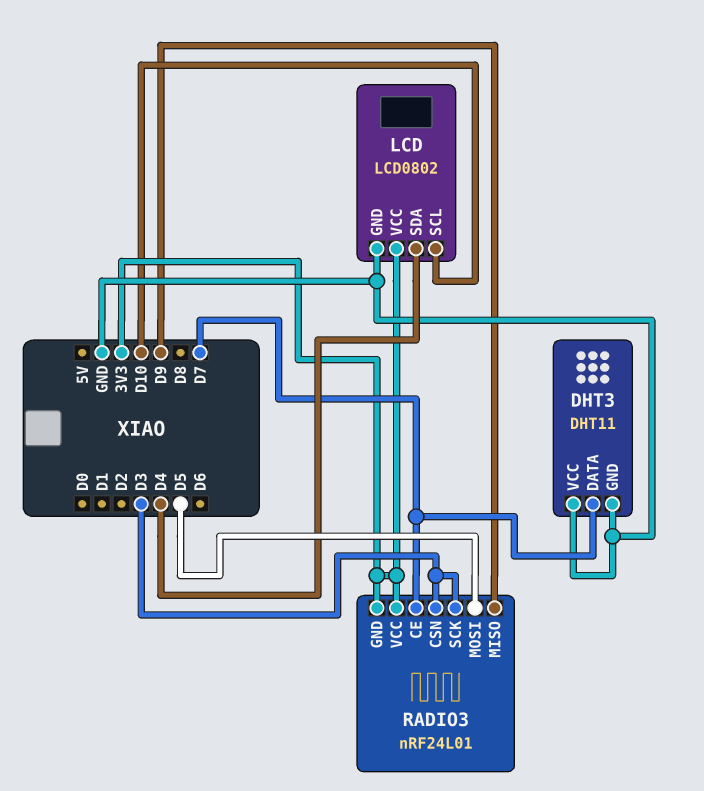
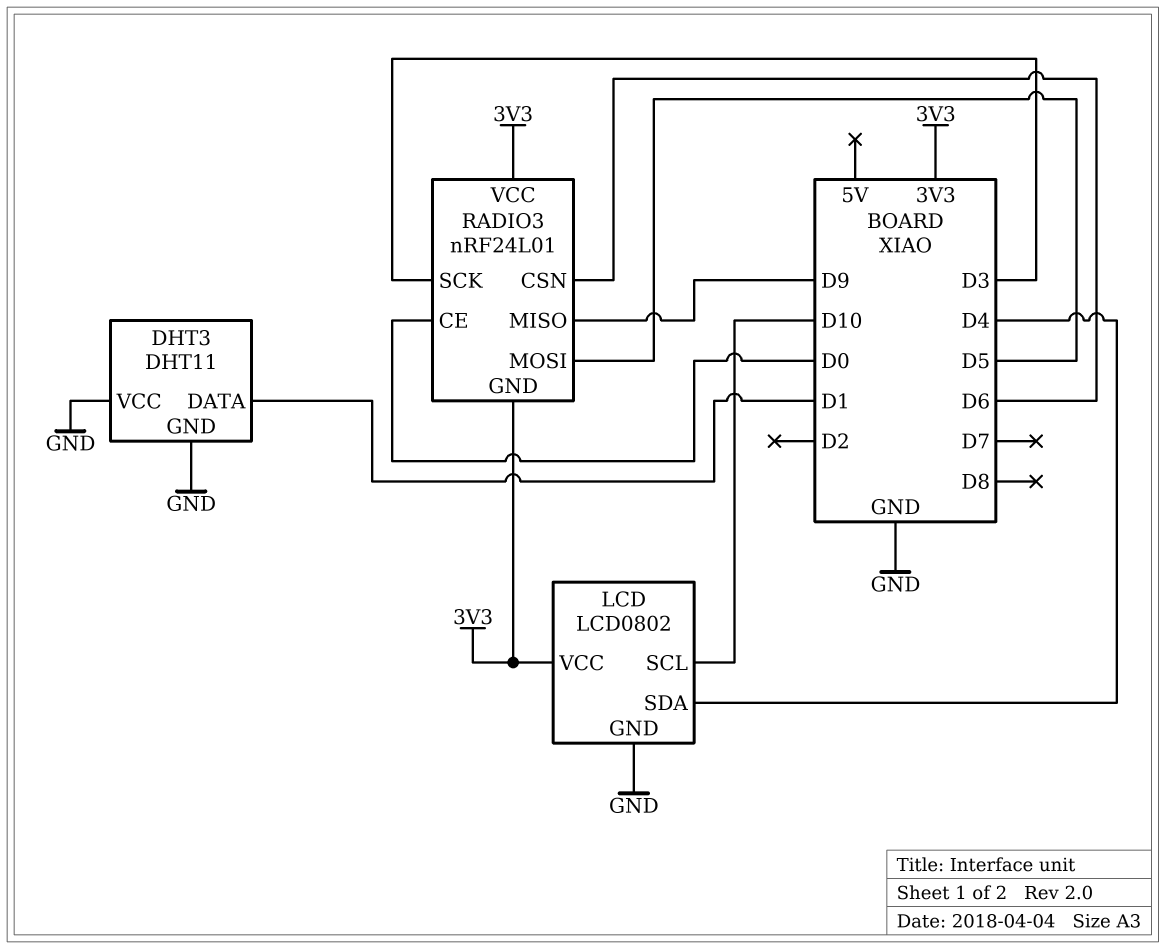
DHT3 pin DATA: D7 -> D1
RADIO3 pin CE: D7 -> D0
RADIO3 pin CSN: D3 -> D6

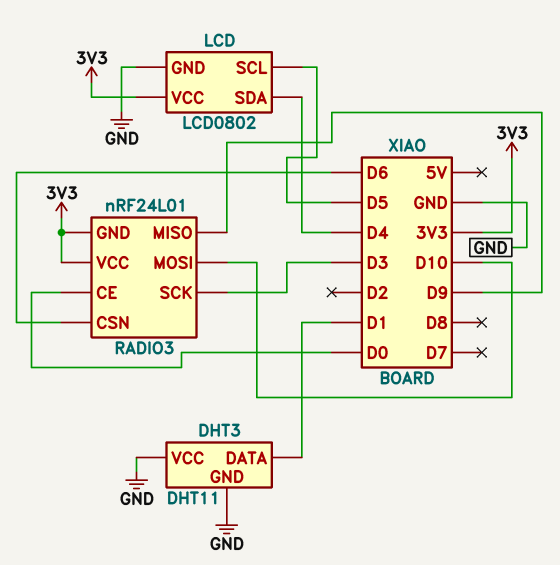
LCD pin SCL: D10 -> D5
RADIO3 pin MOSI: D5 -> D10

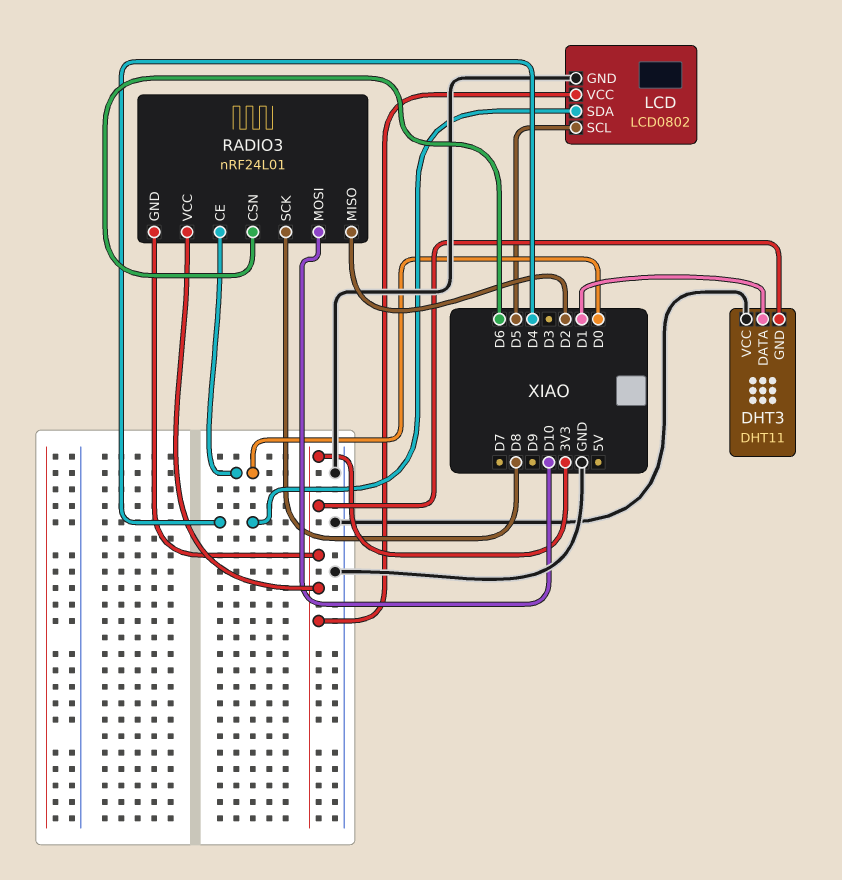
DHT3 pin GND: GND -> 3V3
RADIO3 pin MISO: D9 -> D2
RADIO3 pin SCK: D3 -> D8

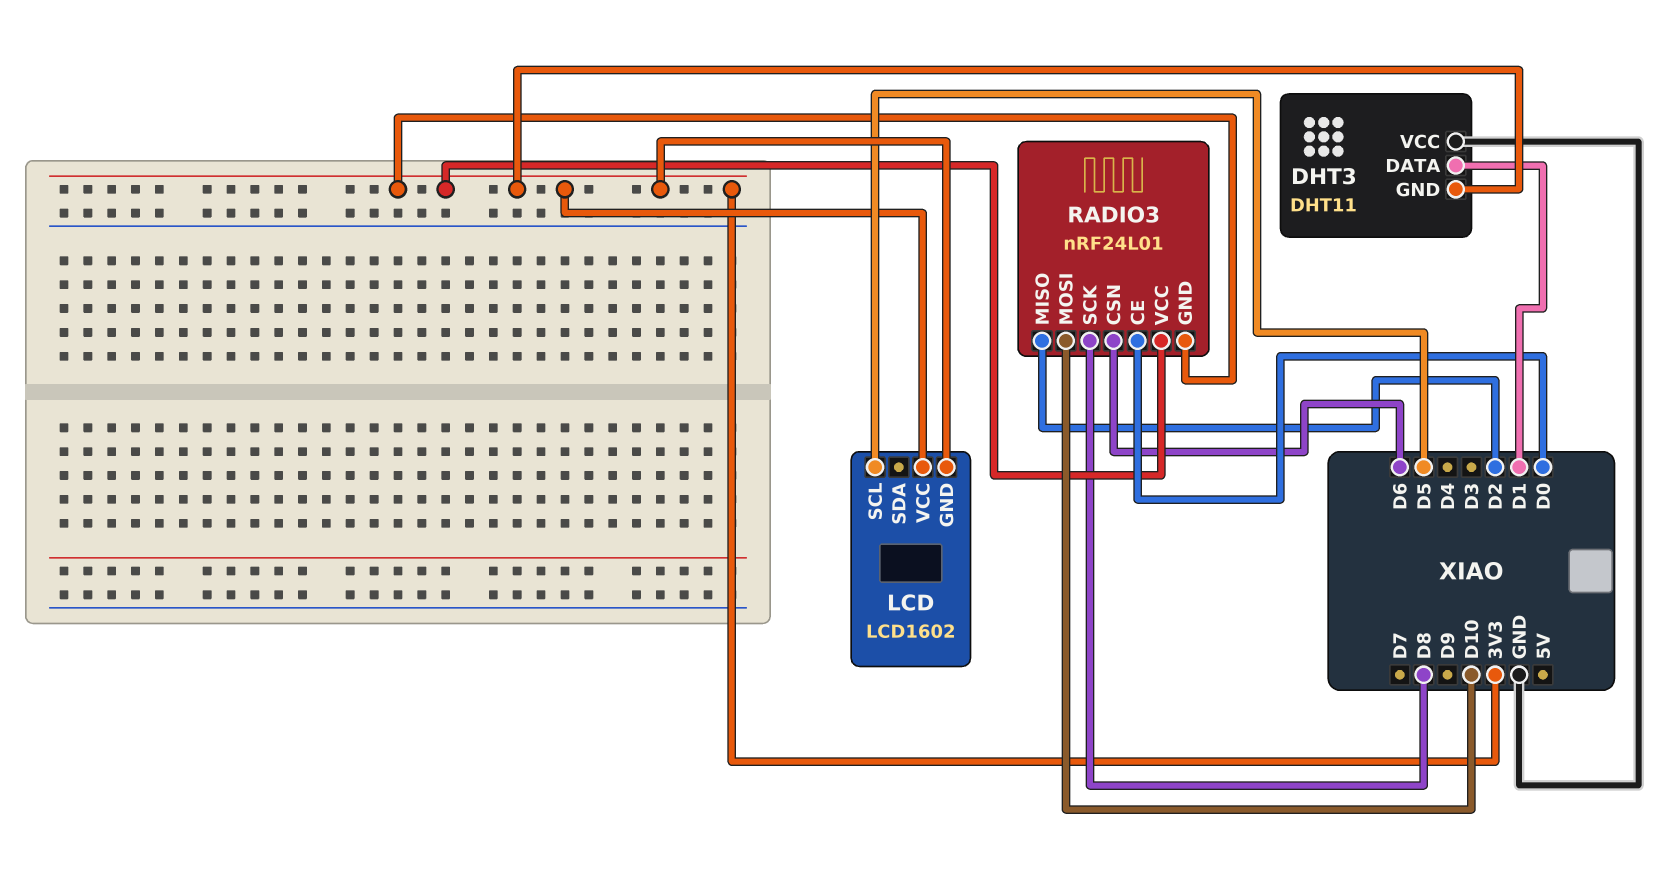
LCD: LCD0802 -> LCD1602
LCD pin GND: GND -> 3V3
LCD pin SDA: D4 -> none

